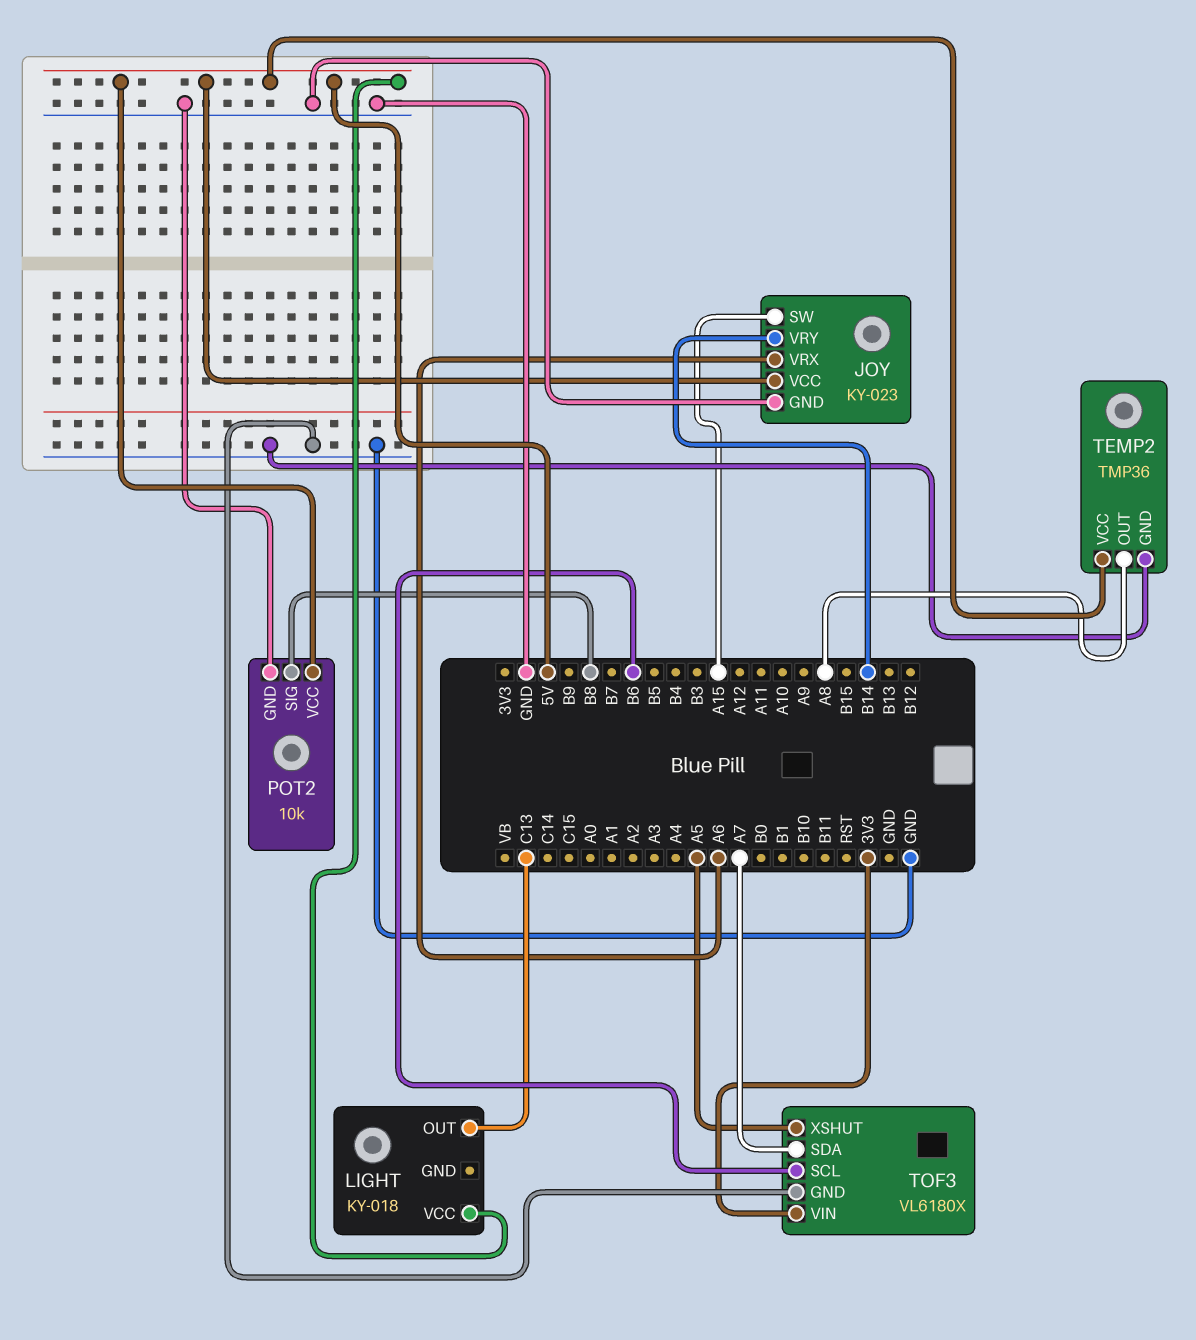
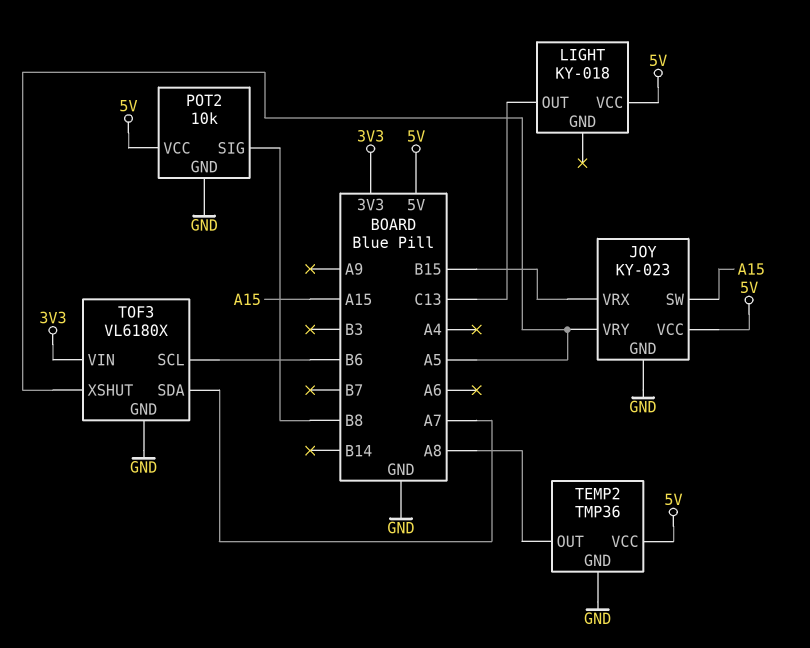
JOY pin VRX: A6 -> B15
JOY pin VRY: B14 -> A5

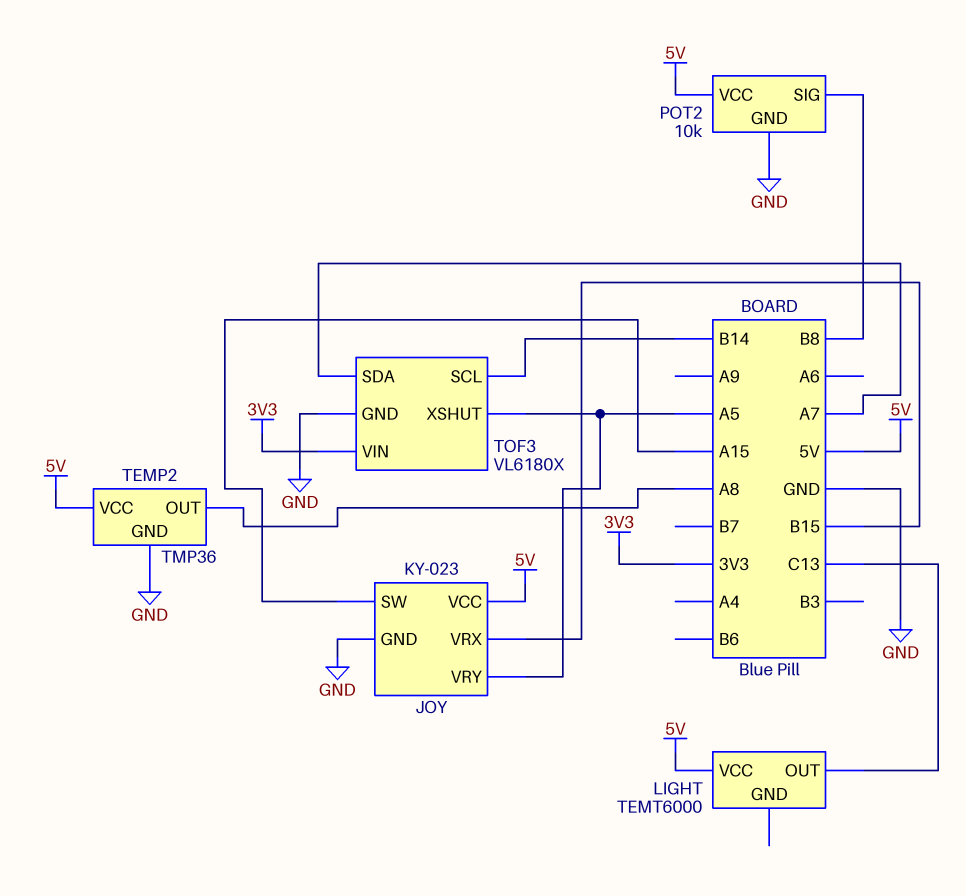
LIGHT: KY-018 -> TEMT6000
TOF3 pin SCL: B6 -> B14

